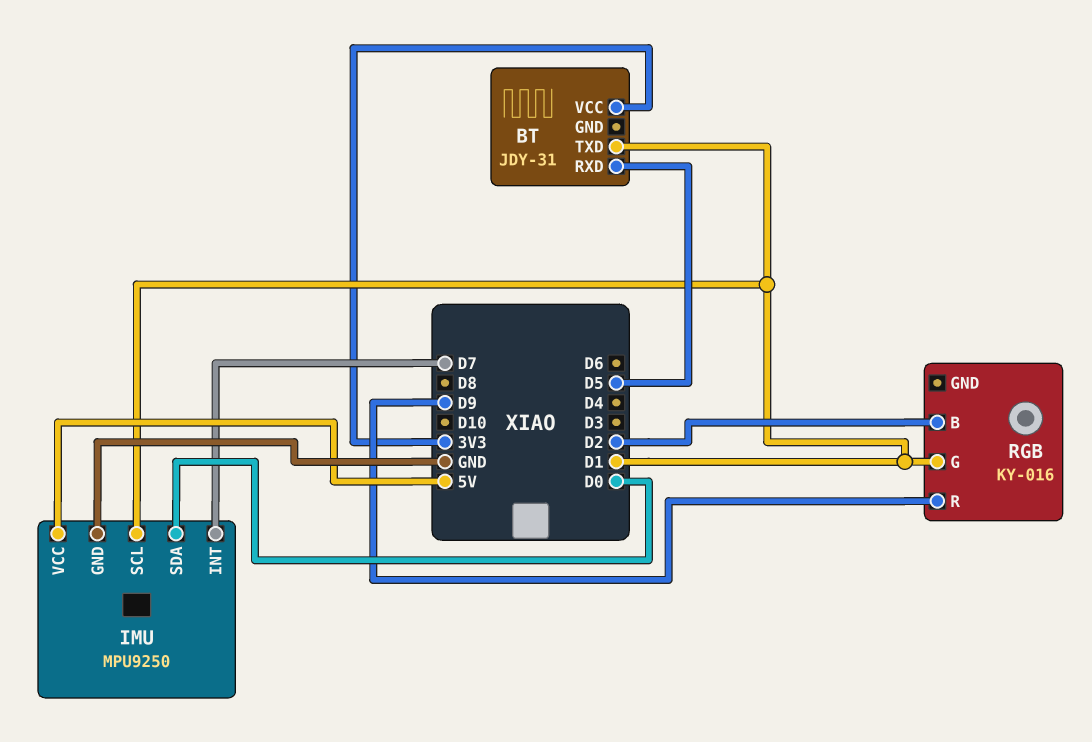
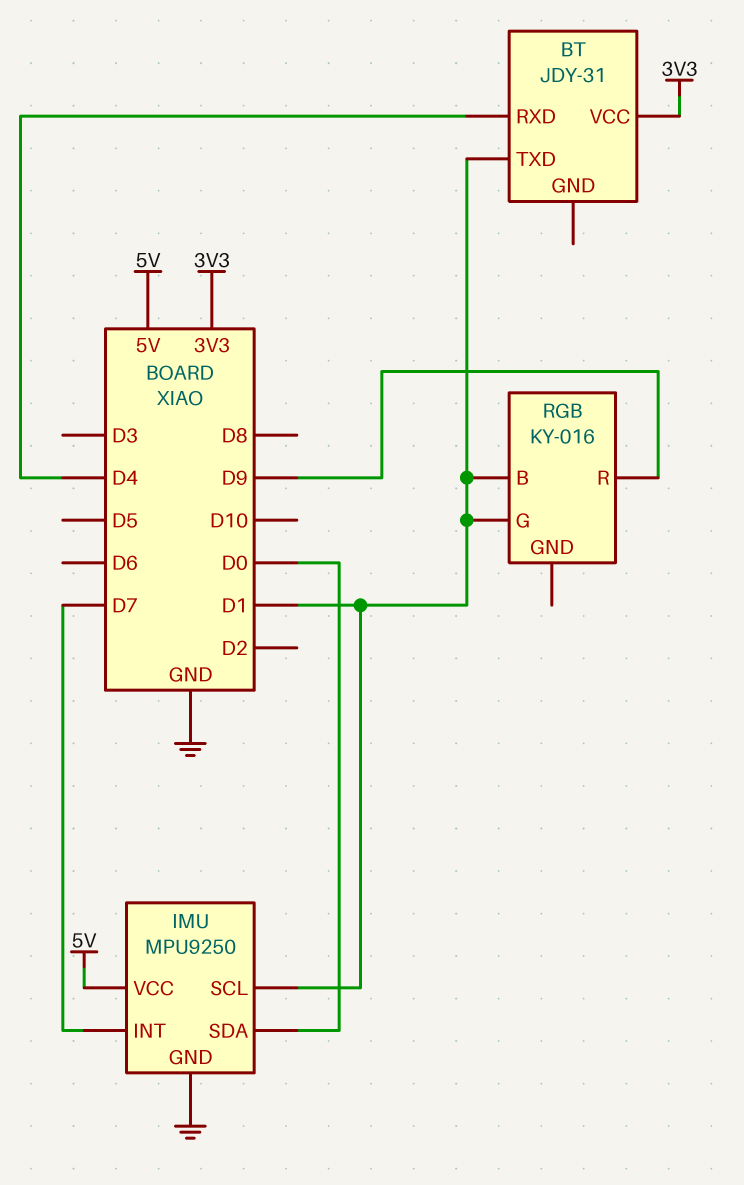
BT pin RXD: D5 -> D4
RGB pin B: D2 -> D1

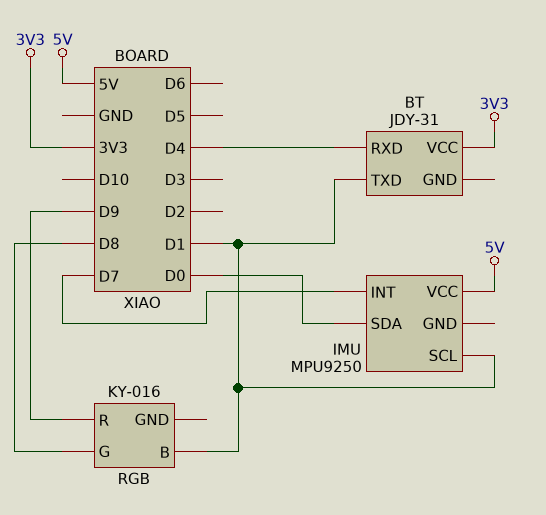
IMU pin GND: GND -> none
RGB pin G: D1 -> D8

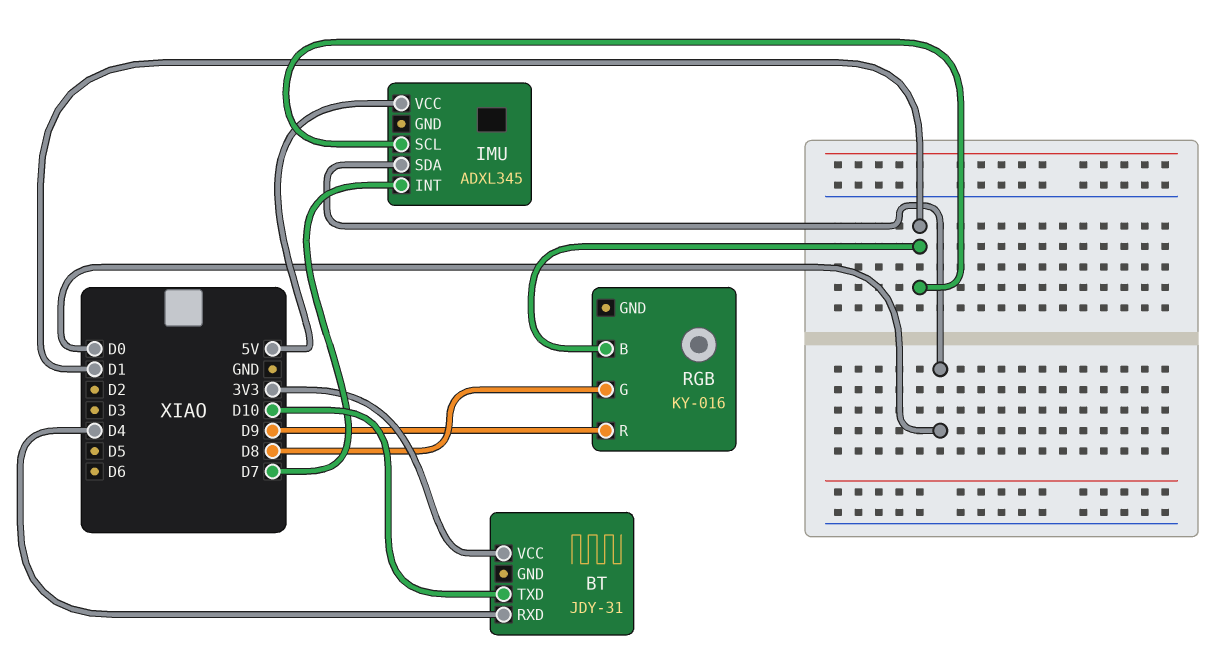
BT pin TXD: D1 -> D10
IMU: MPU9250 -> ADXL345

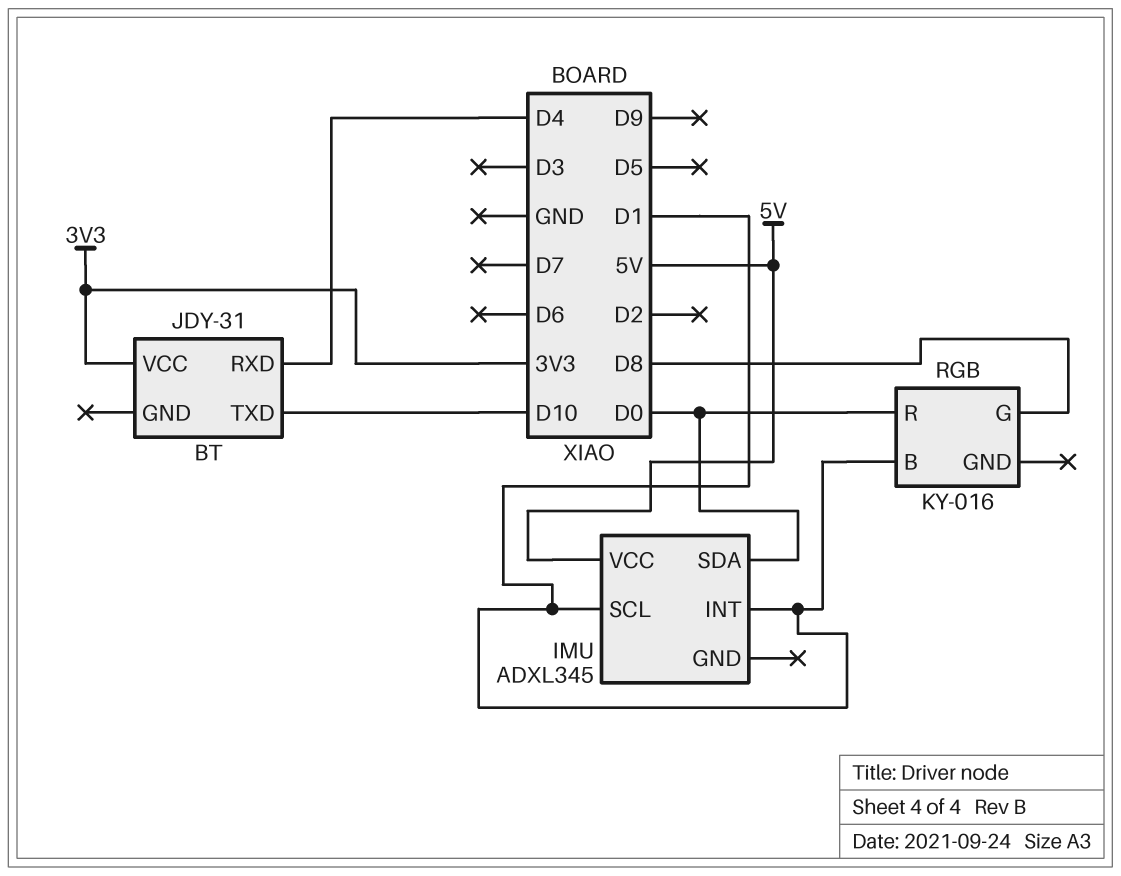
IMU pin INT: D7 -> D1
RGB pin R: D9 -> D0

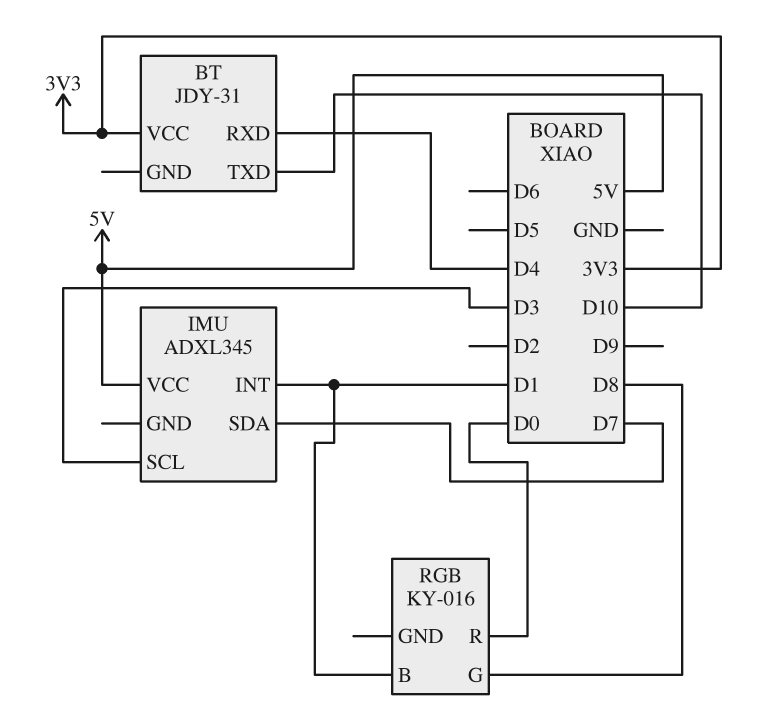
IMU pin SCL: D1 -> D3
IMU pin SDA: D0 -> D7

